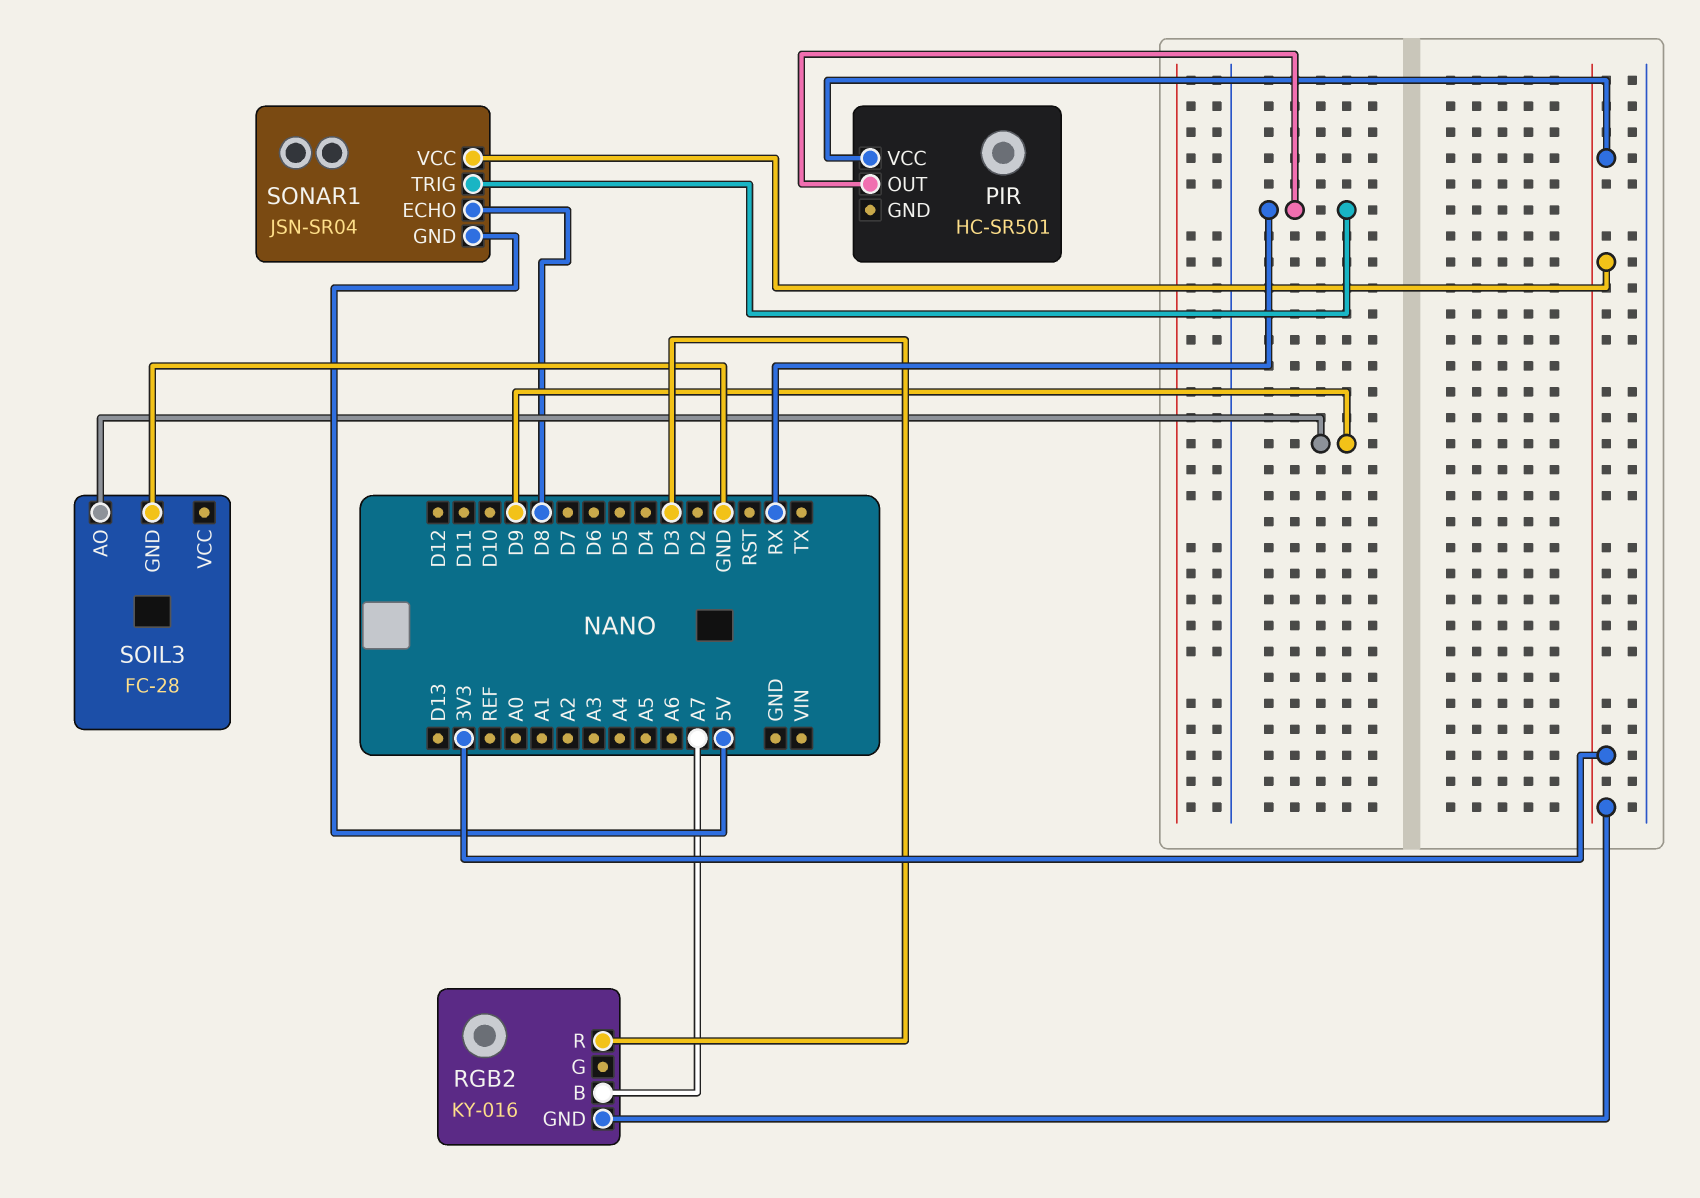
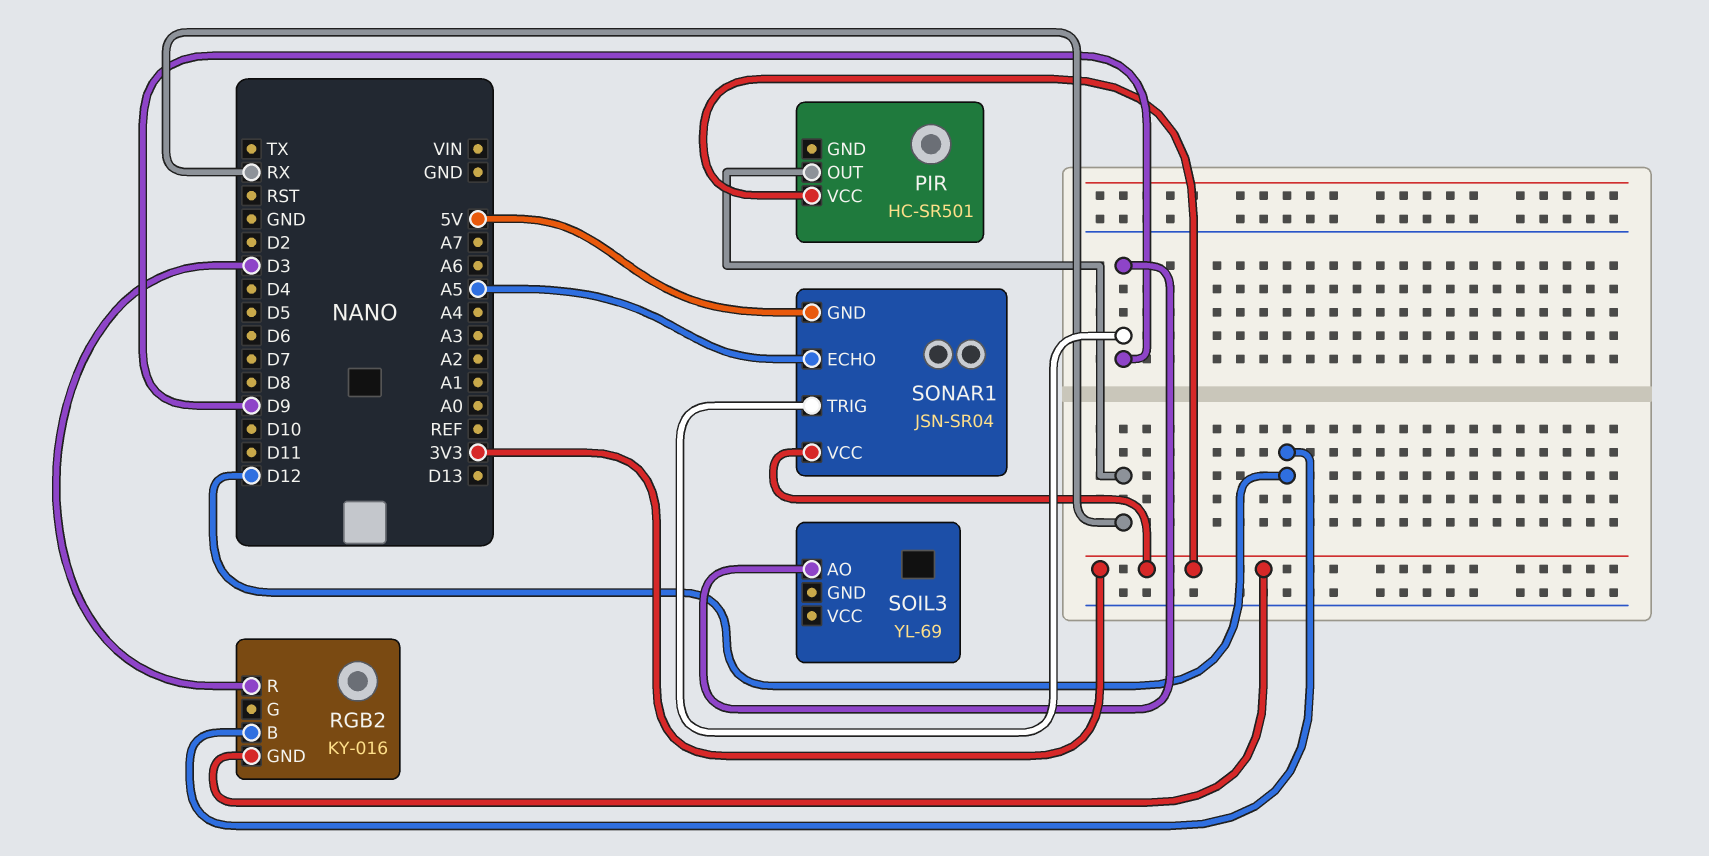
RGB2 pin B: A7 -> D12
SOIL3: FC-28 -> YL-69
SOIL3 pin GND: GND -> none
SONAR1 pin ECHO: D8 -> A5
SONAR1 pin TRIG: RX -> D9

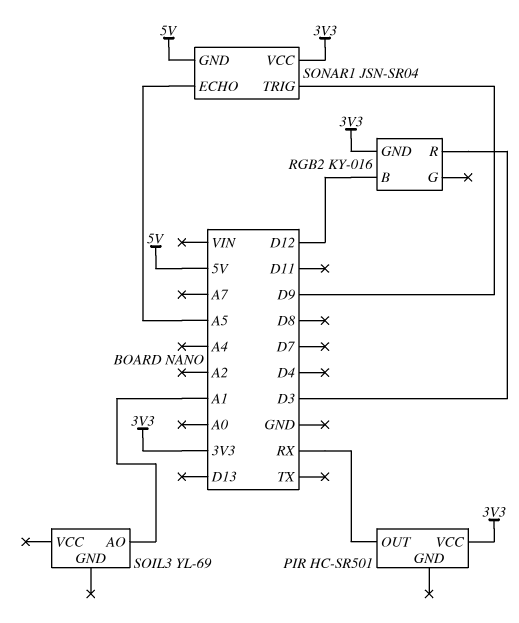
SOIL3 pin AO: D9 -> A1

